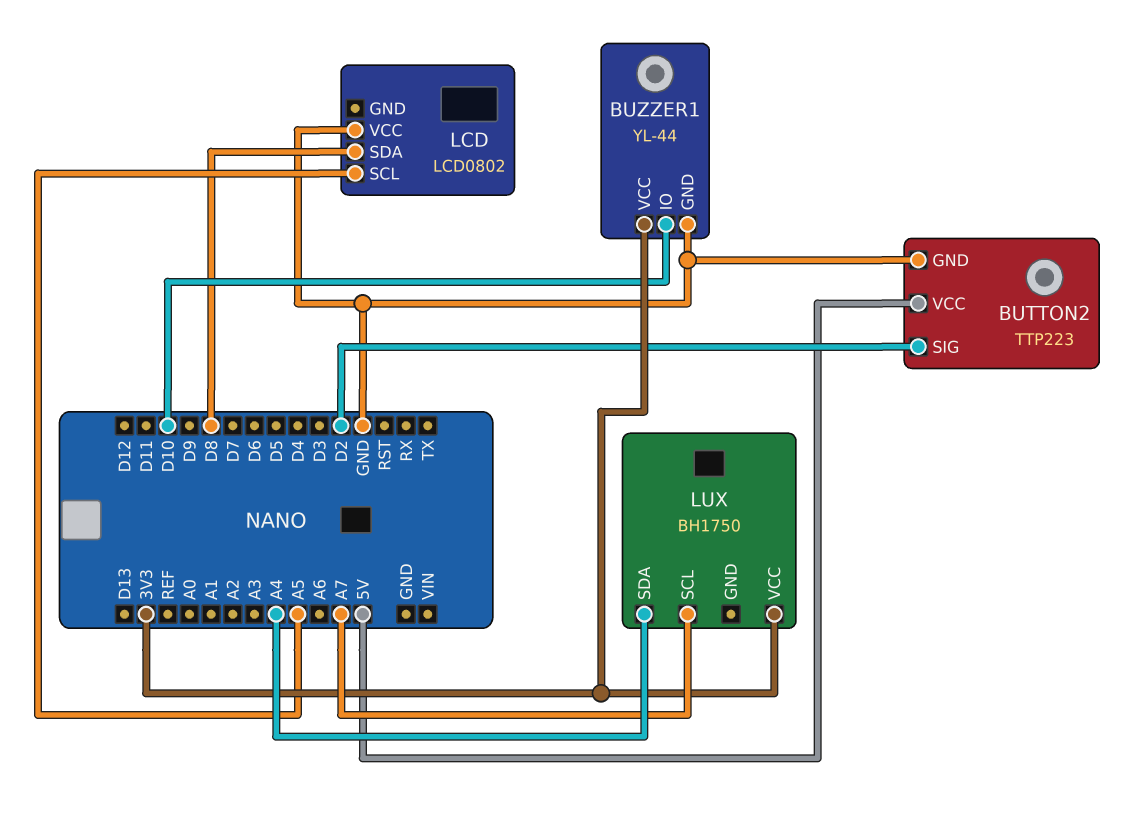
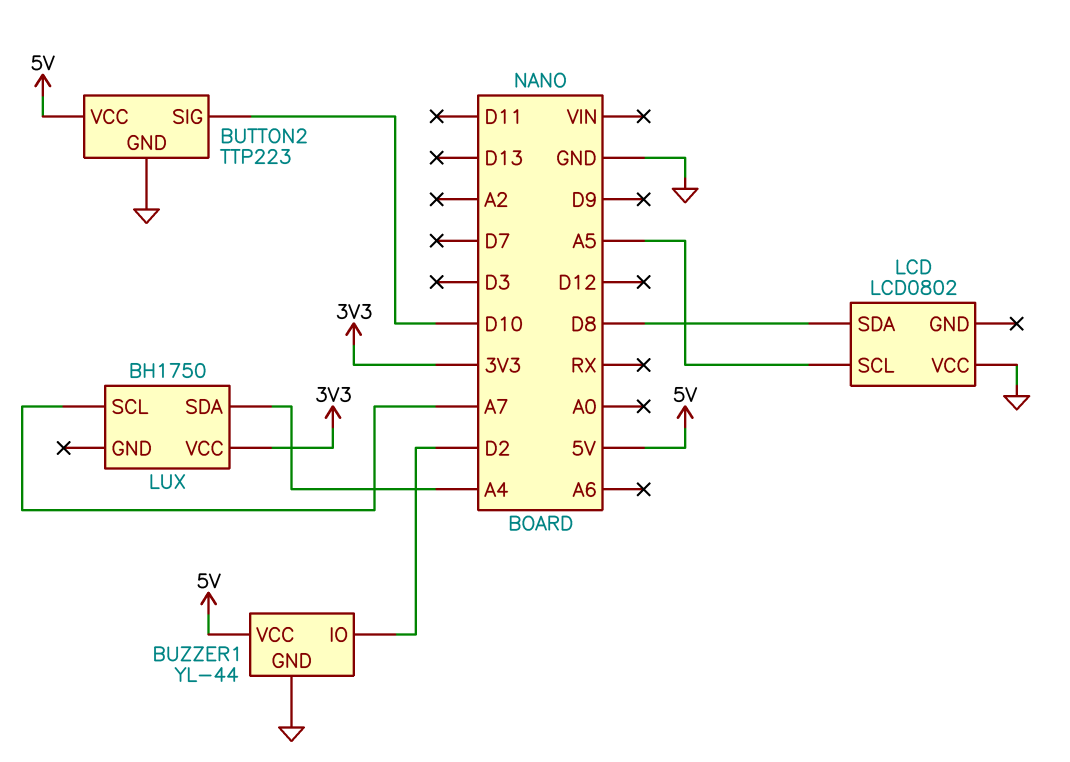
BUTTON2 pin SIG: D2 -> D10
BUZZER1 pin IO: D10 -> D2
BUZZER1 pin VCC: 3V3 -> 5V

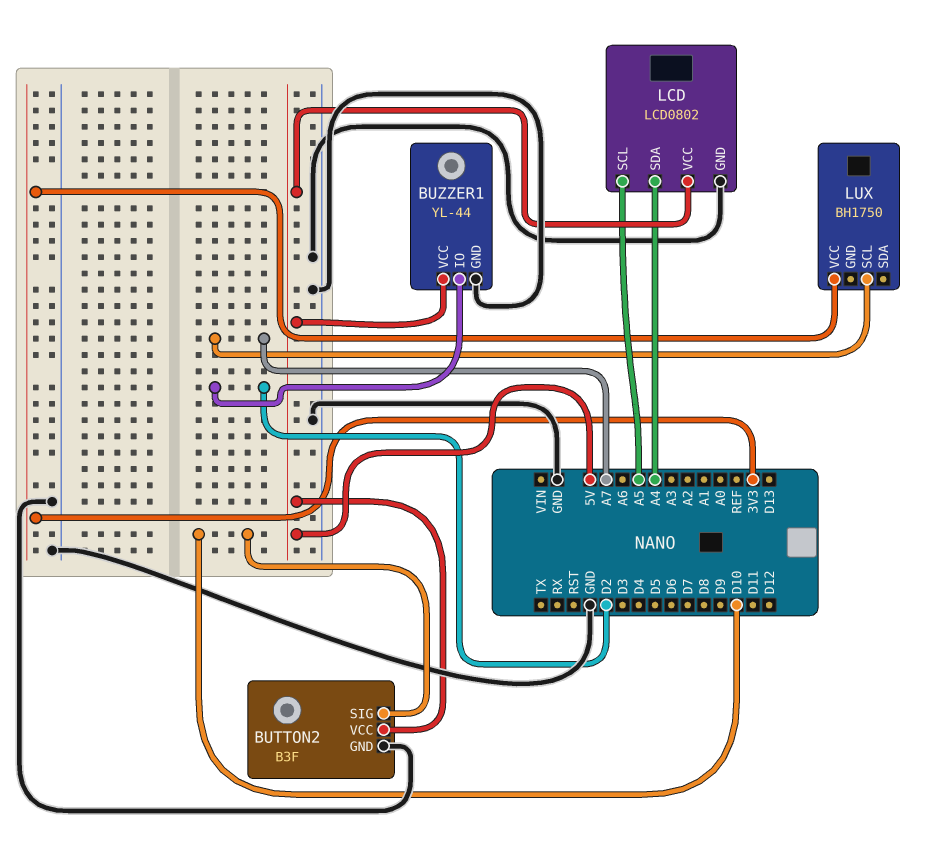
BUTTON2: TTP223 -> B3F
LCD pin GND: none -> GND
LCD pin SDA: D8 -> A4
LCD pin VCC: GND -> 5V
LUX pin SDA: A4 -> none

